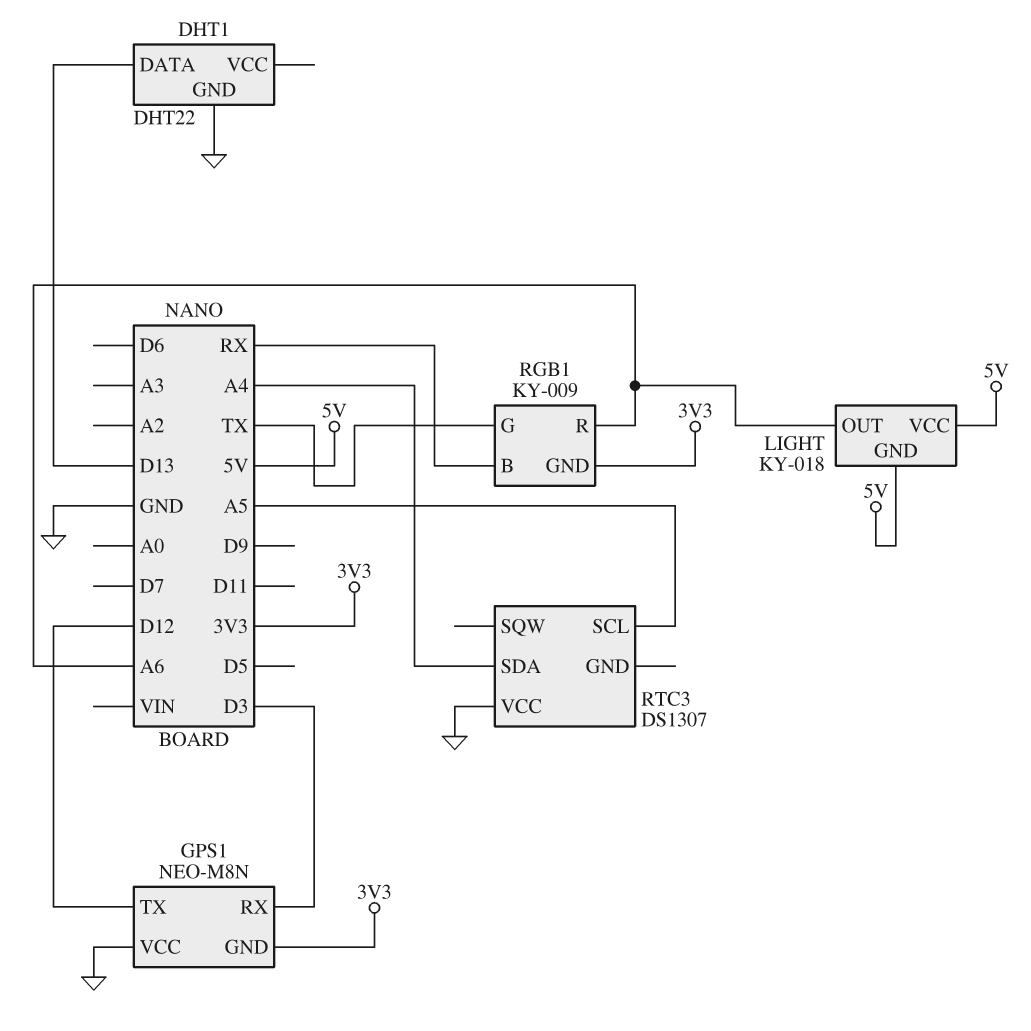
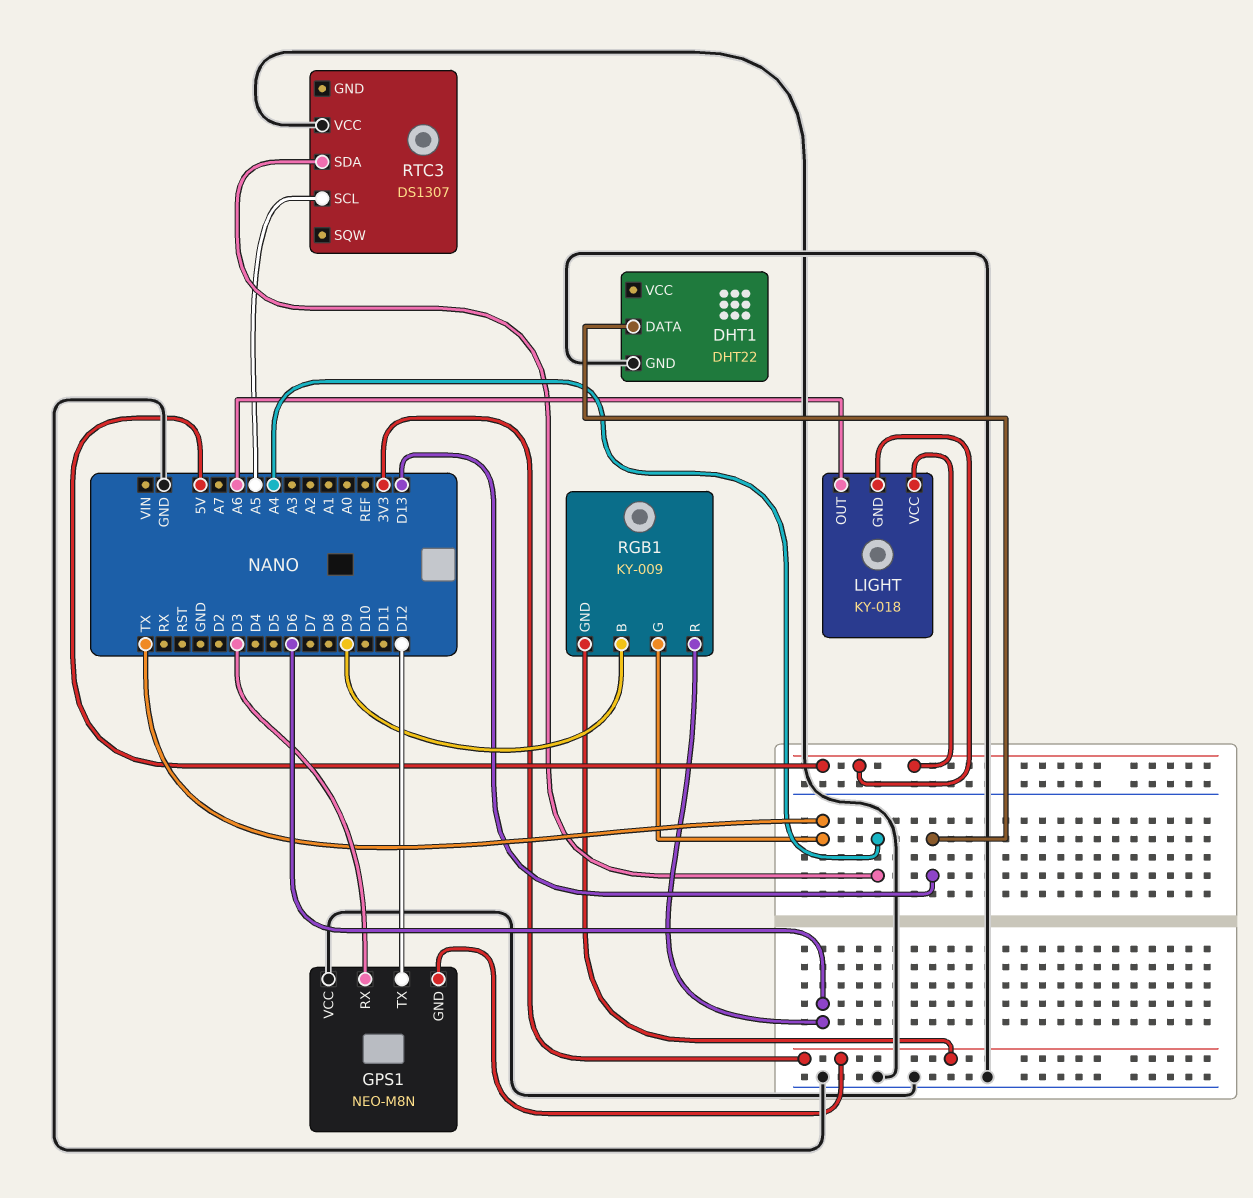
RGB1 pin B: RX -> D9
RGB1 pin R: A6 -> D6

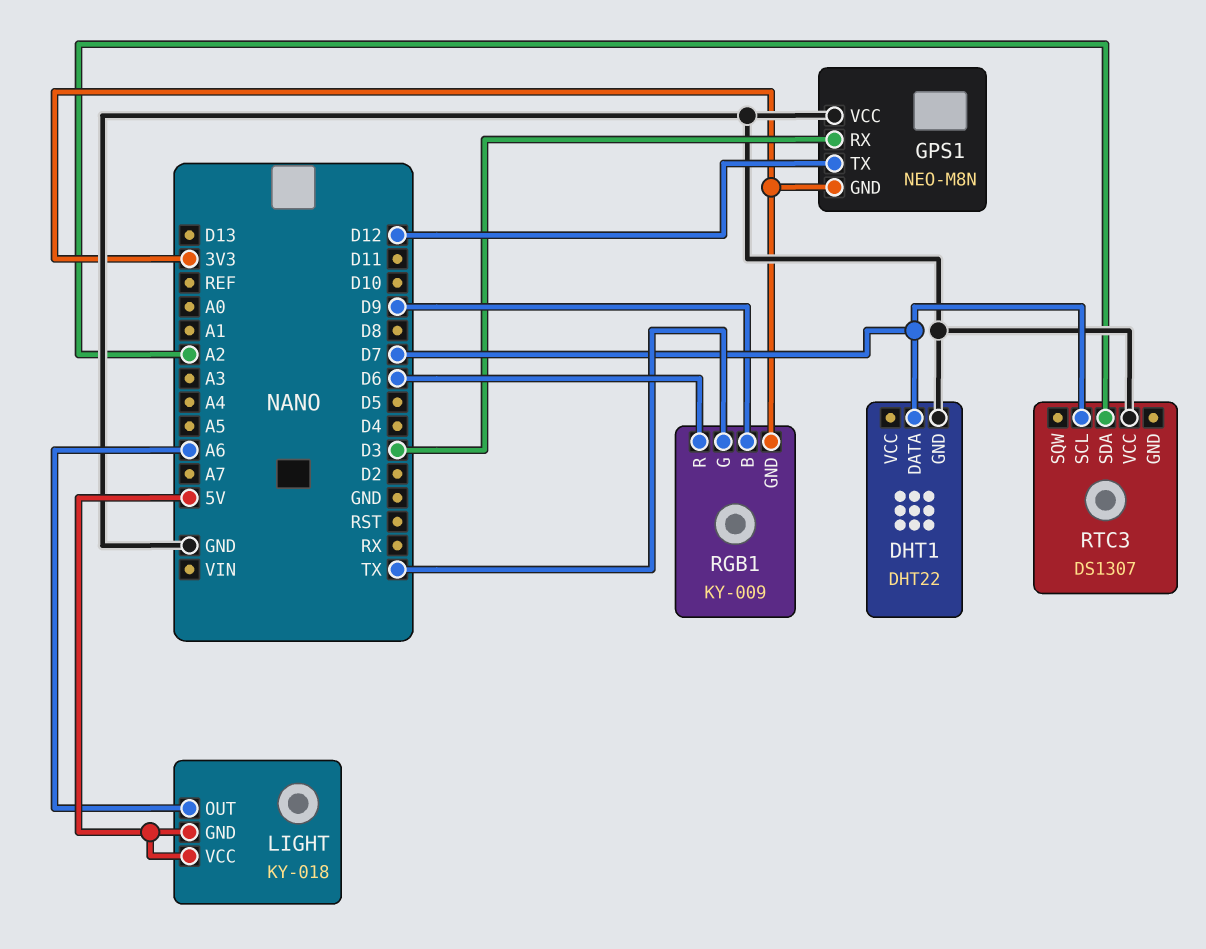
DHT1 pin DATA: D13 -> D7
RTC3 pin SCL: A5 -> D7
RTC3 pin SDA: A4 -> A2

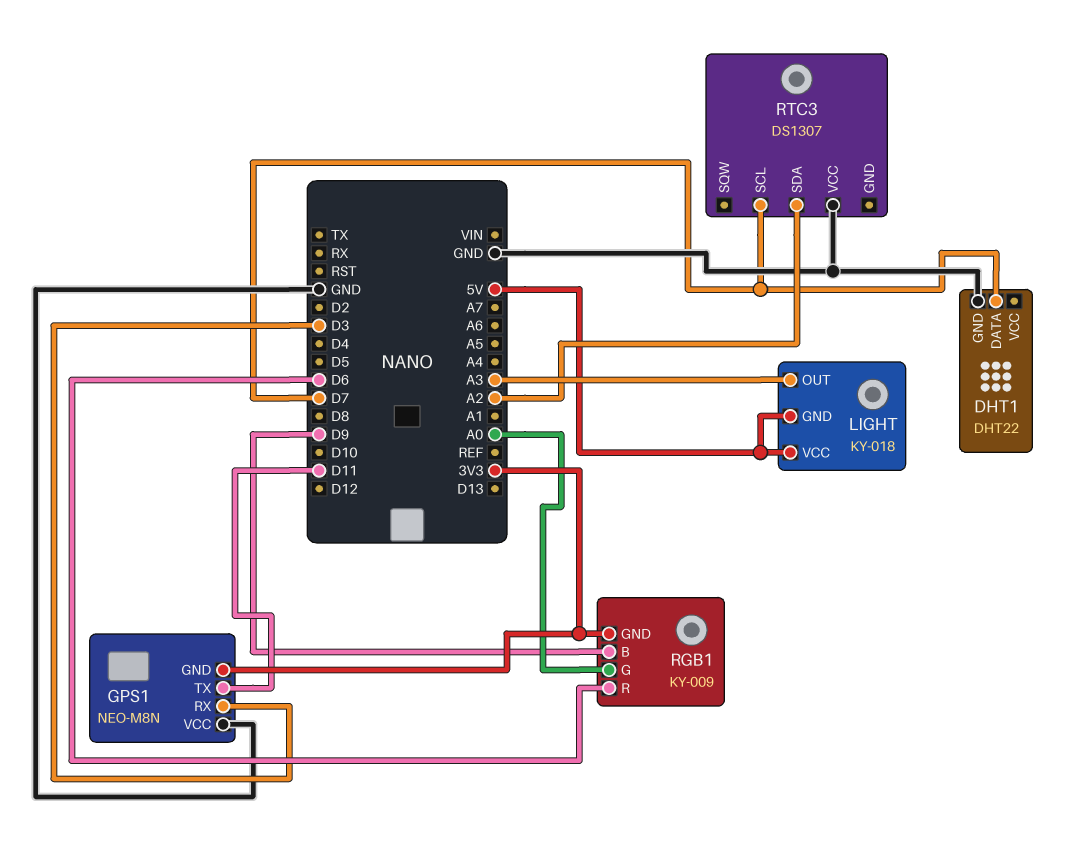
GPS1 pin TX: D12 -> D11
LIGHT pin OUT: A6 -> A3
RGB1 pin G: TX -> A0

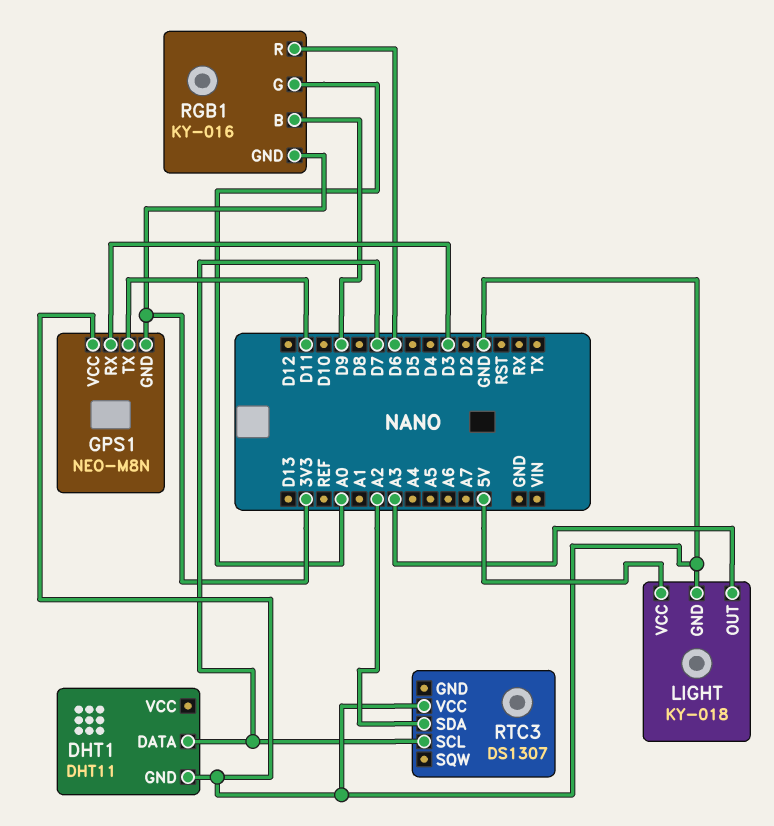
DHT1: DHT22 -> DHT11
LIGHT pin GND: 5V -> GND
RGB1: KY-009 -> KY-016

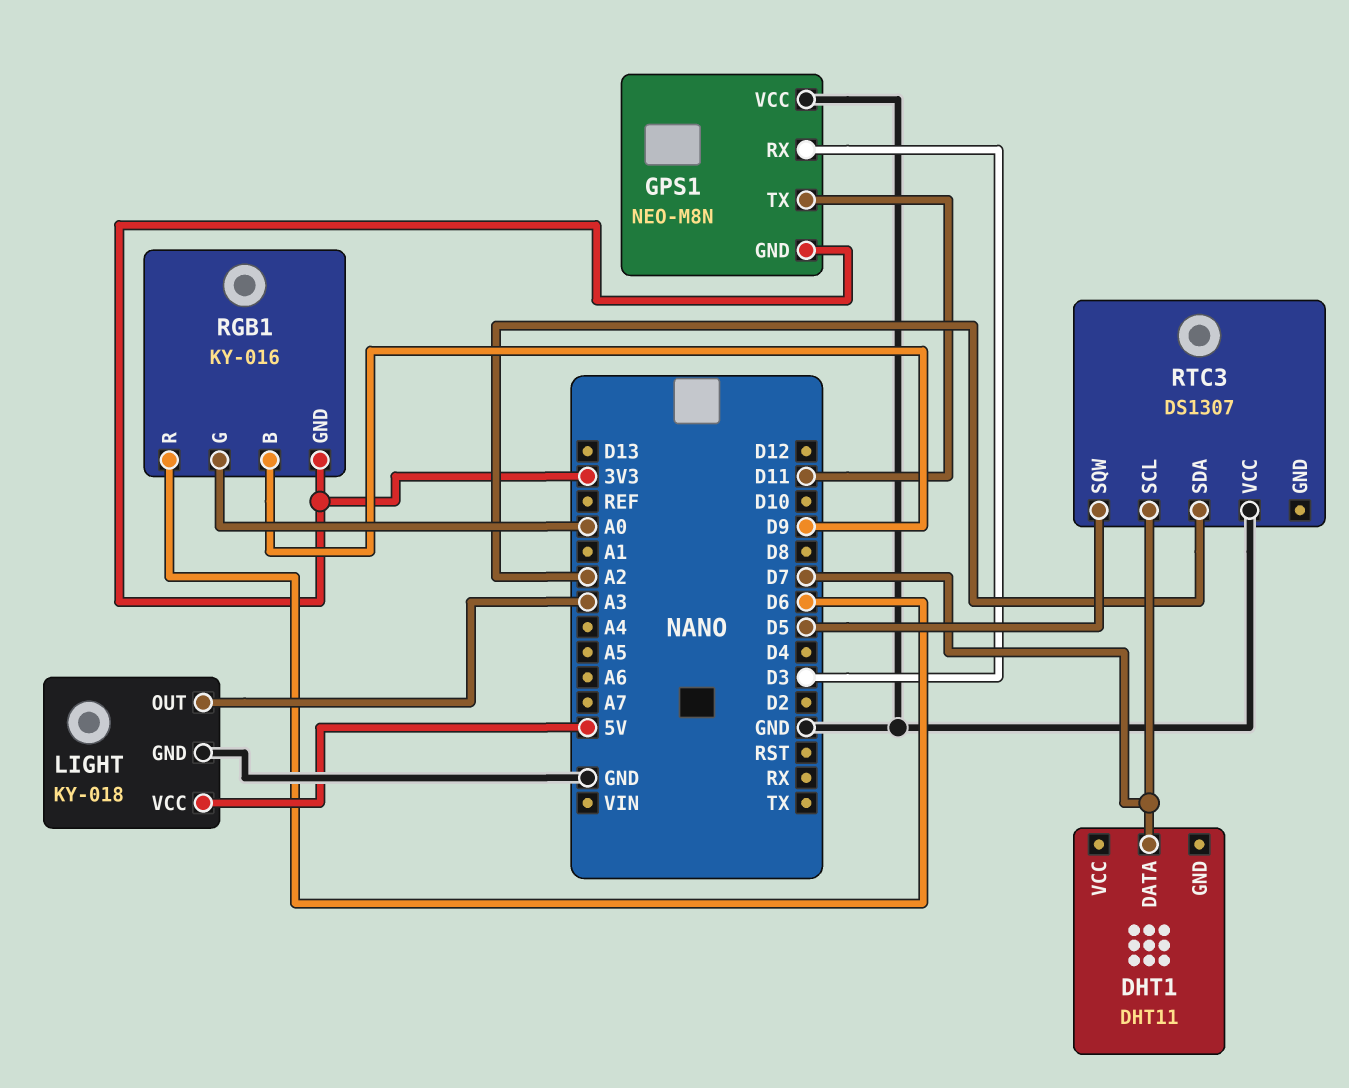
DHT1 pin GND: GND -> none
RTC3 pin SQW: none -> D5

